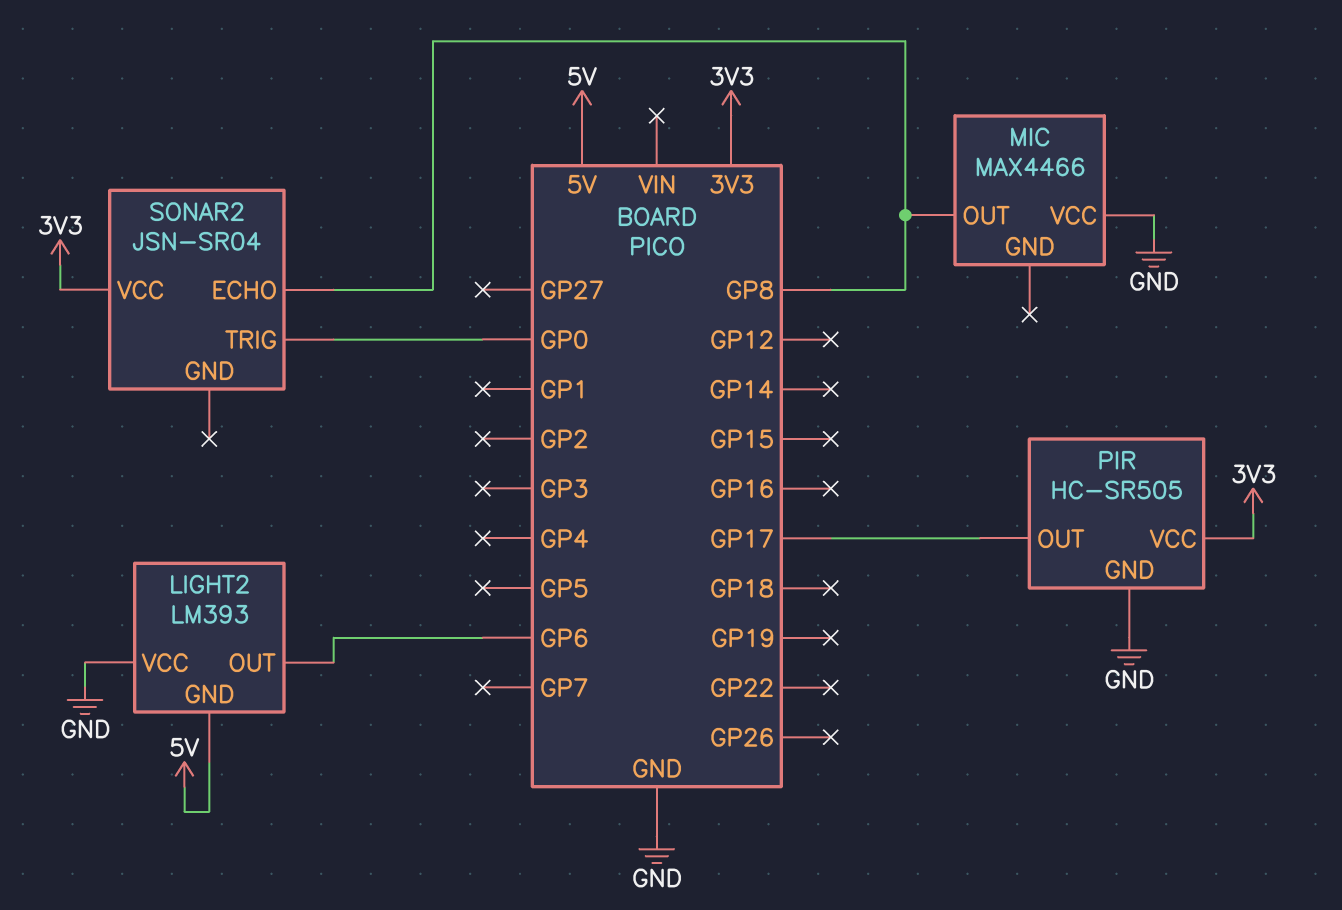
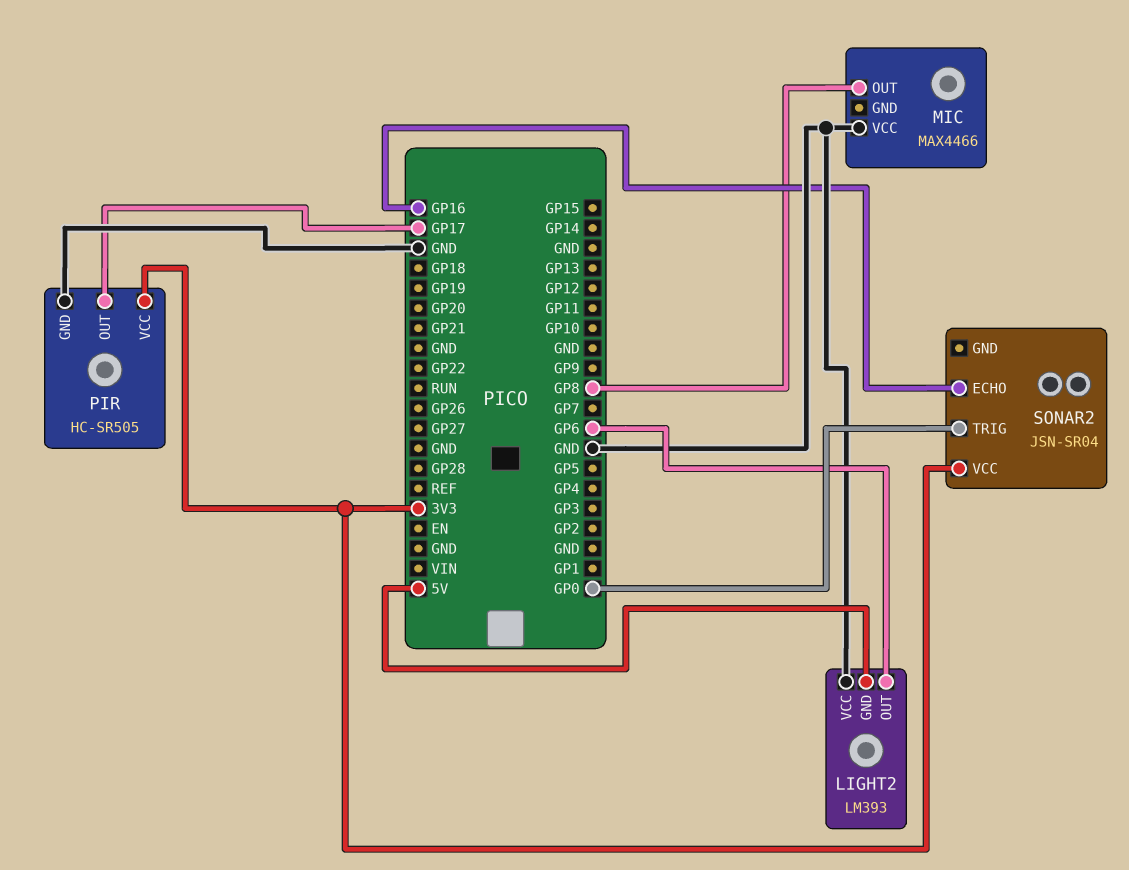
SONAR2 pin ECHO: GP8 -> GP16

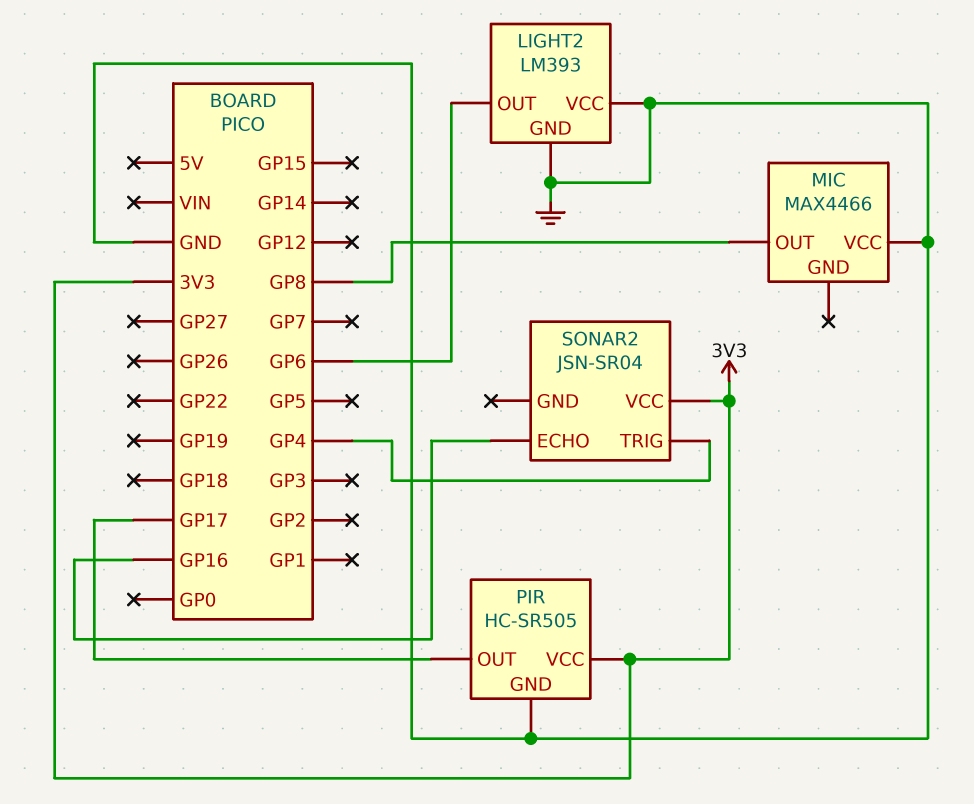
LIGHT2 pin GND: 5V -> GND
SONAR2 pin TRIG: GP0 -> GP4

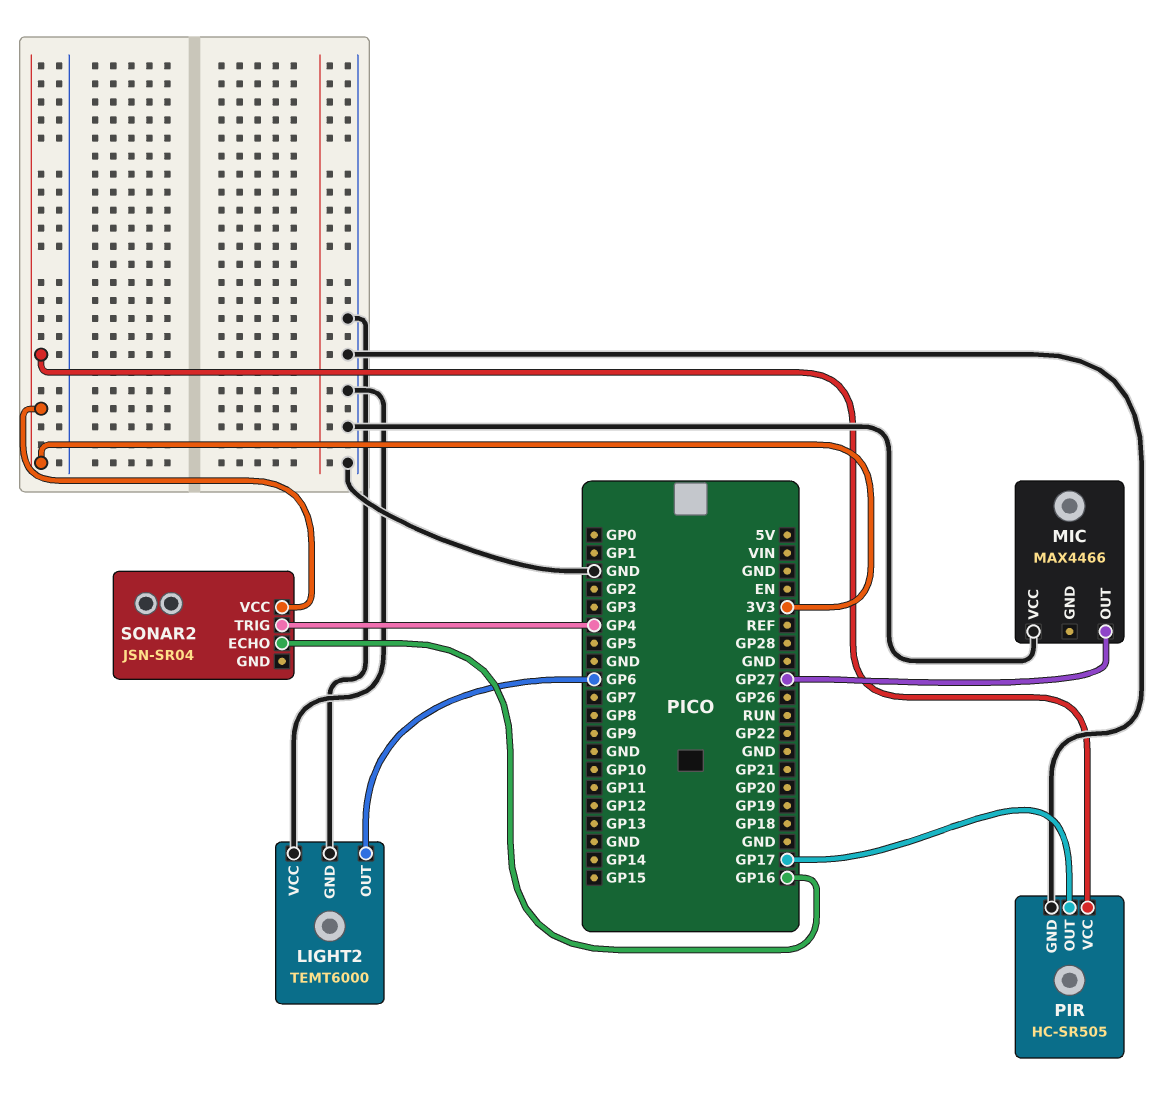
LIGHT2: LM393 -> TEMT6000
MIC pin OUT: GP8 -> GP27

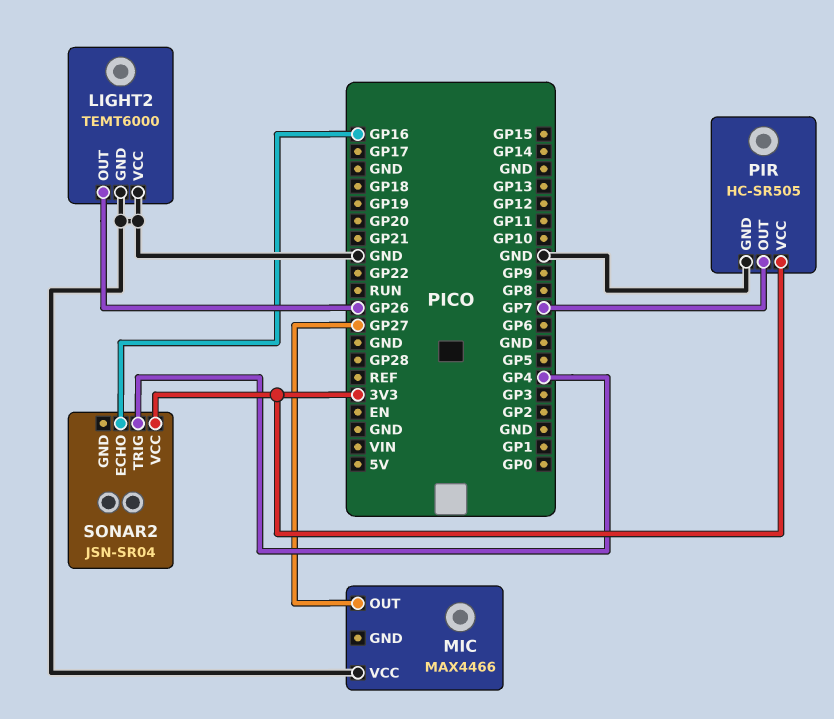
LIGHT2 pin OUT: GP6 -> GP26
PIR pin OUT: GP17 -> GP7

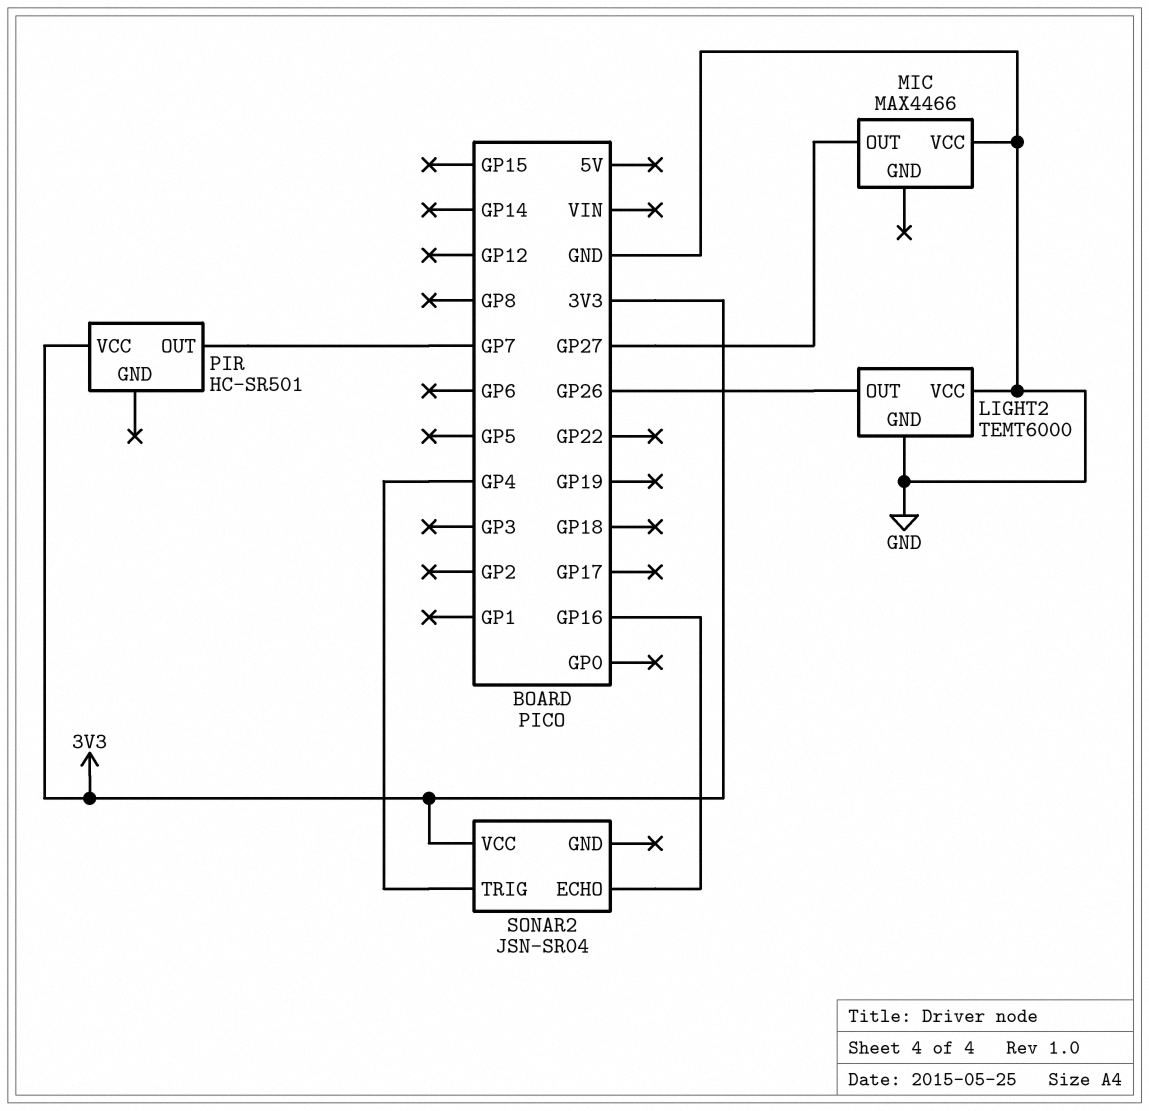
PIR: HC-SR505 -> HC-SR501
PIR pin GND: GND -> none

